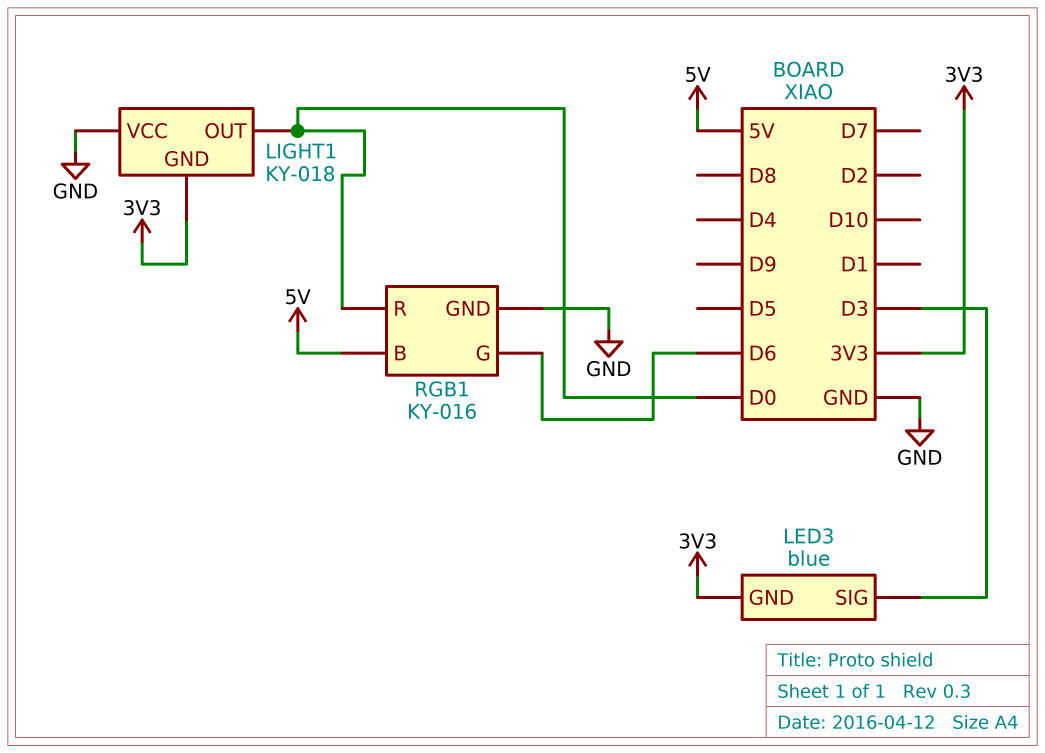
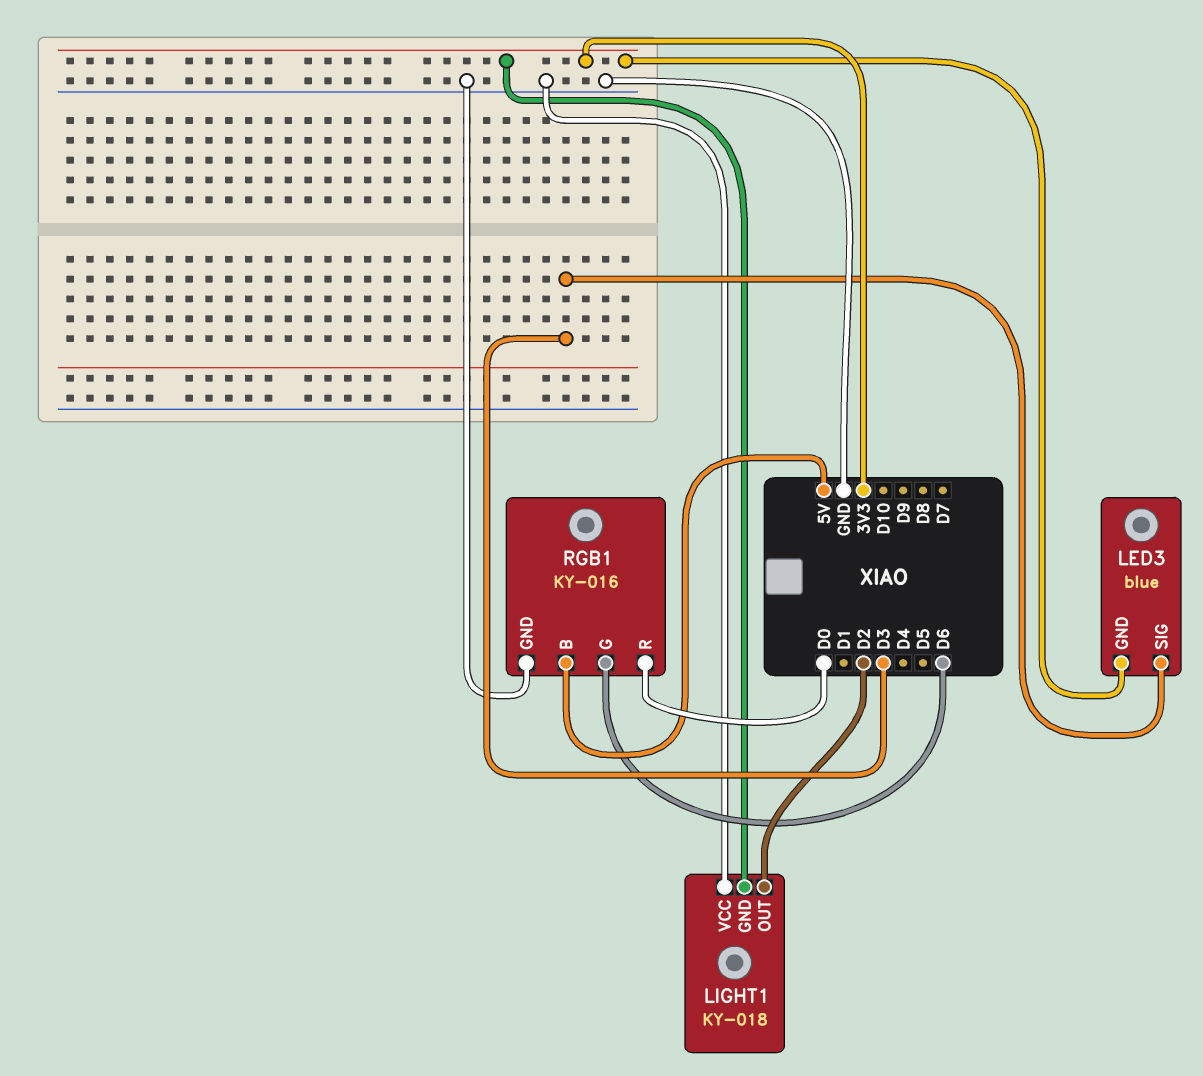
LIGHT1 pin OUT: D0 -> D2

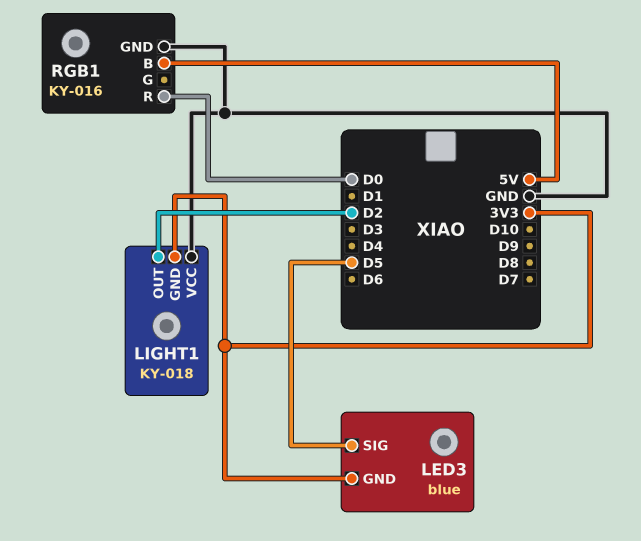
LED3 pin SIG: D3 -> D5
RGB1 pin G: D6 -> none

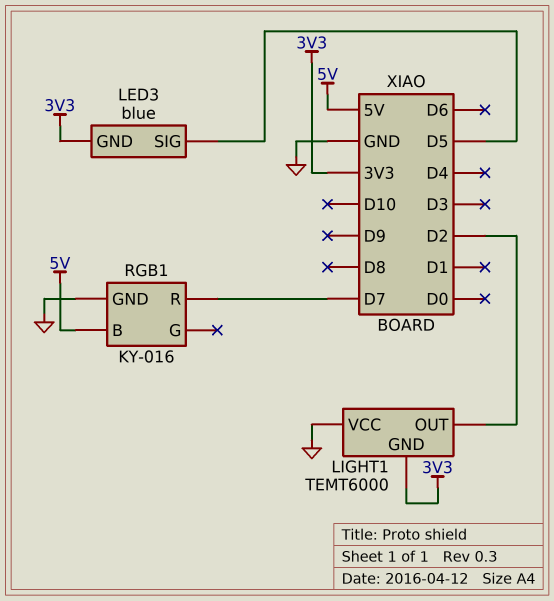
LIGHT1: KY-018 -> TEMT6000
RGB1 pin R: D0 -> D7

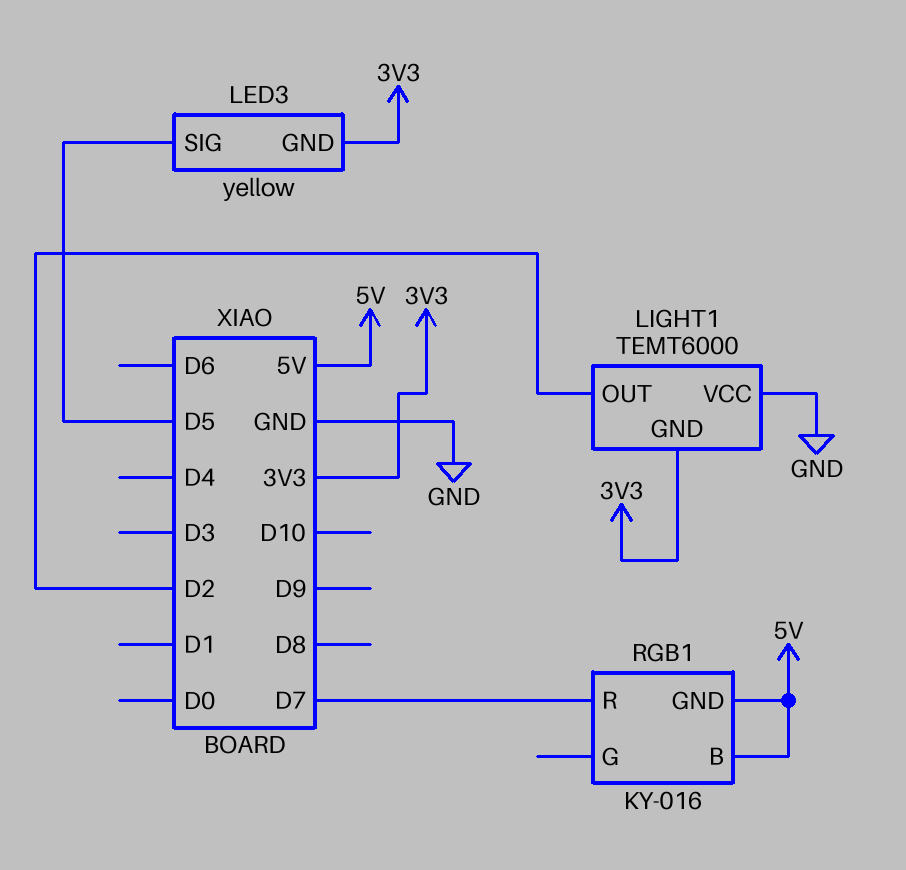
LED3: blue -> yellow
RGB1 pin GND: GND -> 5V

